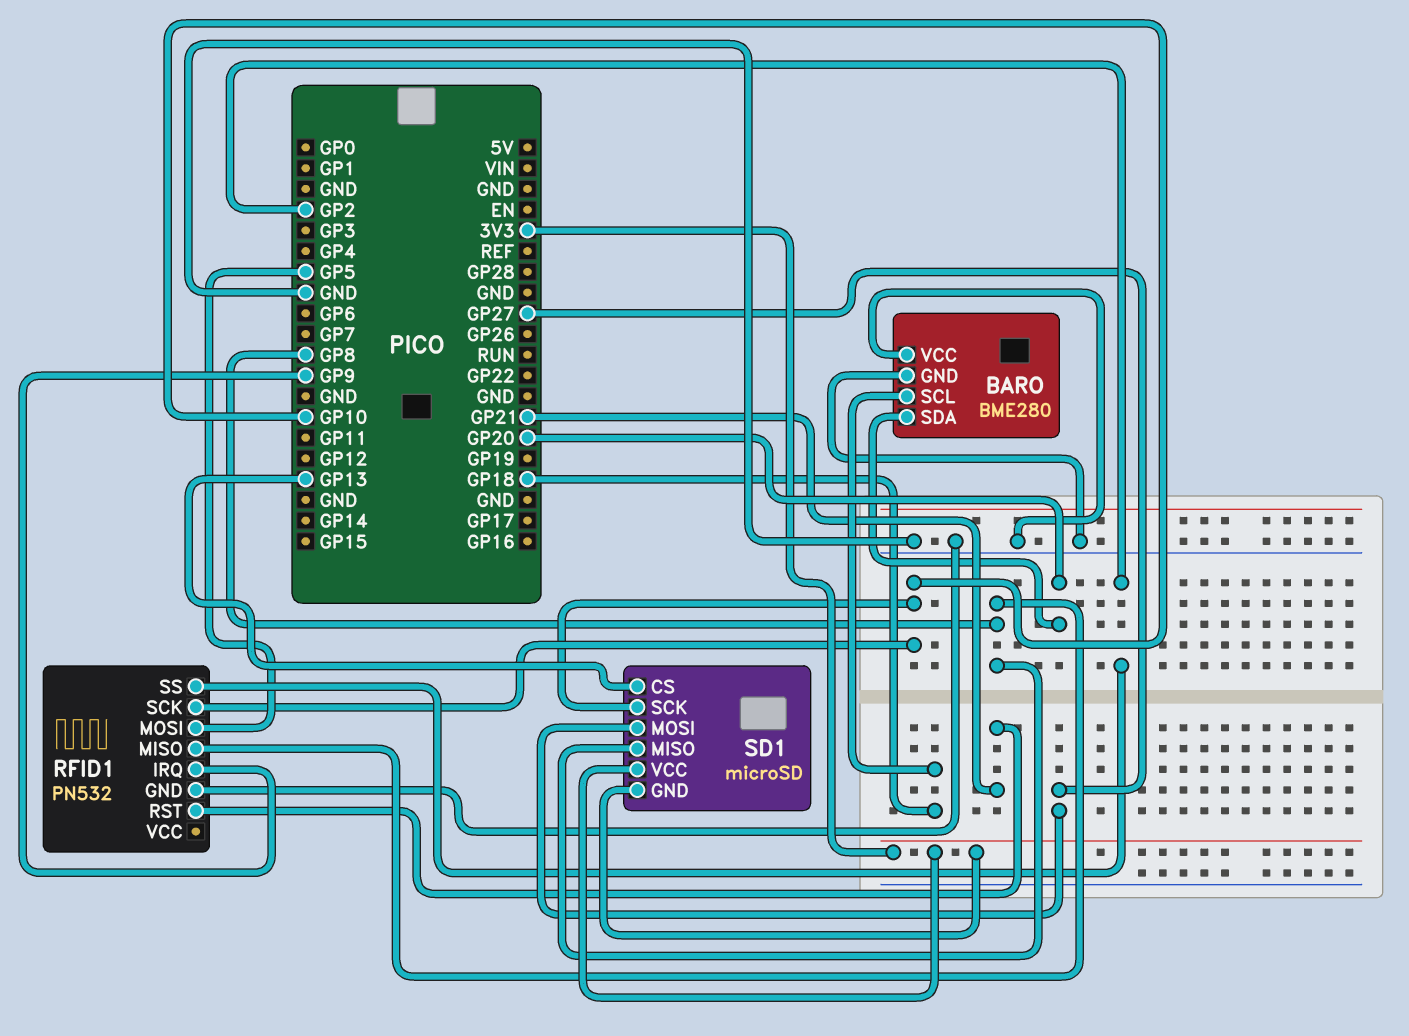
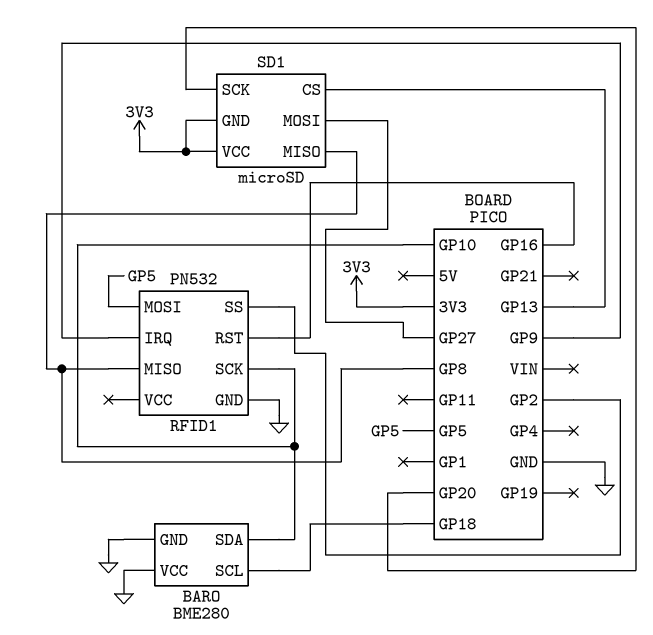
BARO pin SDA: GP20 -> GP10
RFID1 pin RST: GP21 -> GP16
SD1 pin SCK: GP10 -> GP20

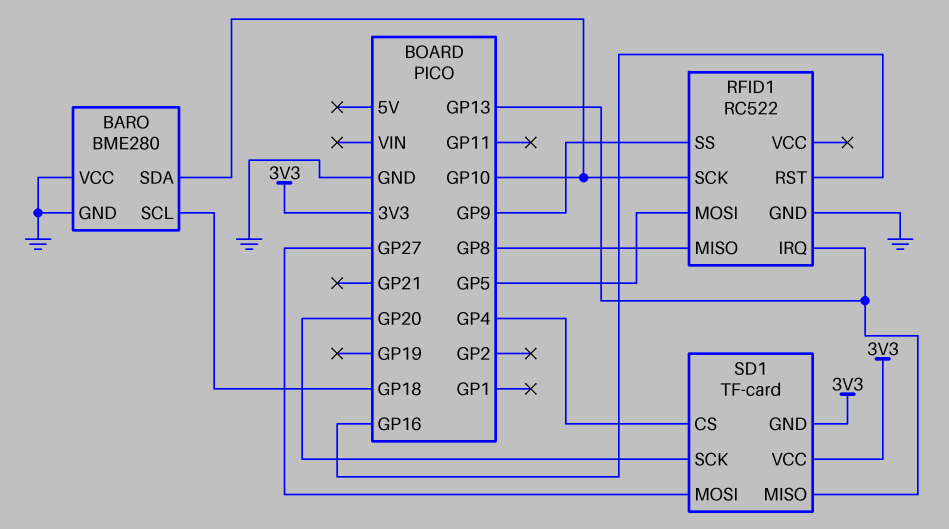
RFID1: PN532 -> RC522
RFID1 pin IRQ: GP9 -> GP13
RFID1 pin SS: GP2 -> GP9
SD1: microSD -> TF-card
SD1 pin CS: GP13 -> GP4
SD1 pin MISO: GP8 -> GP13

